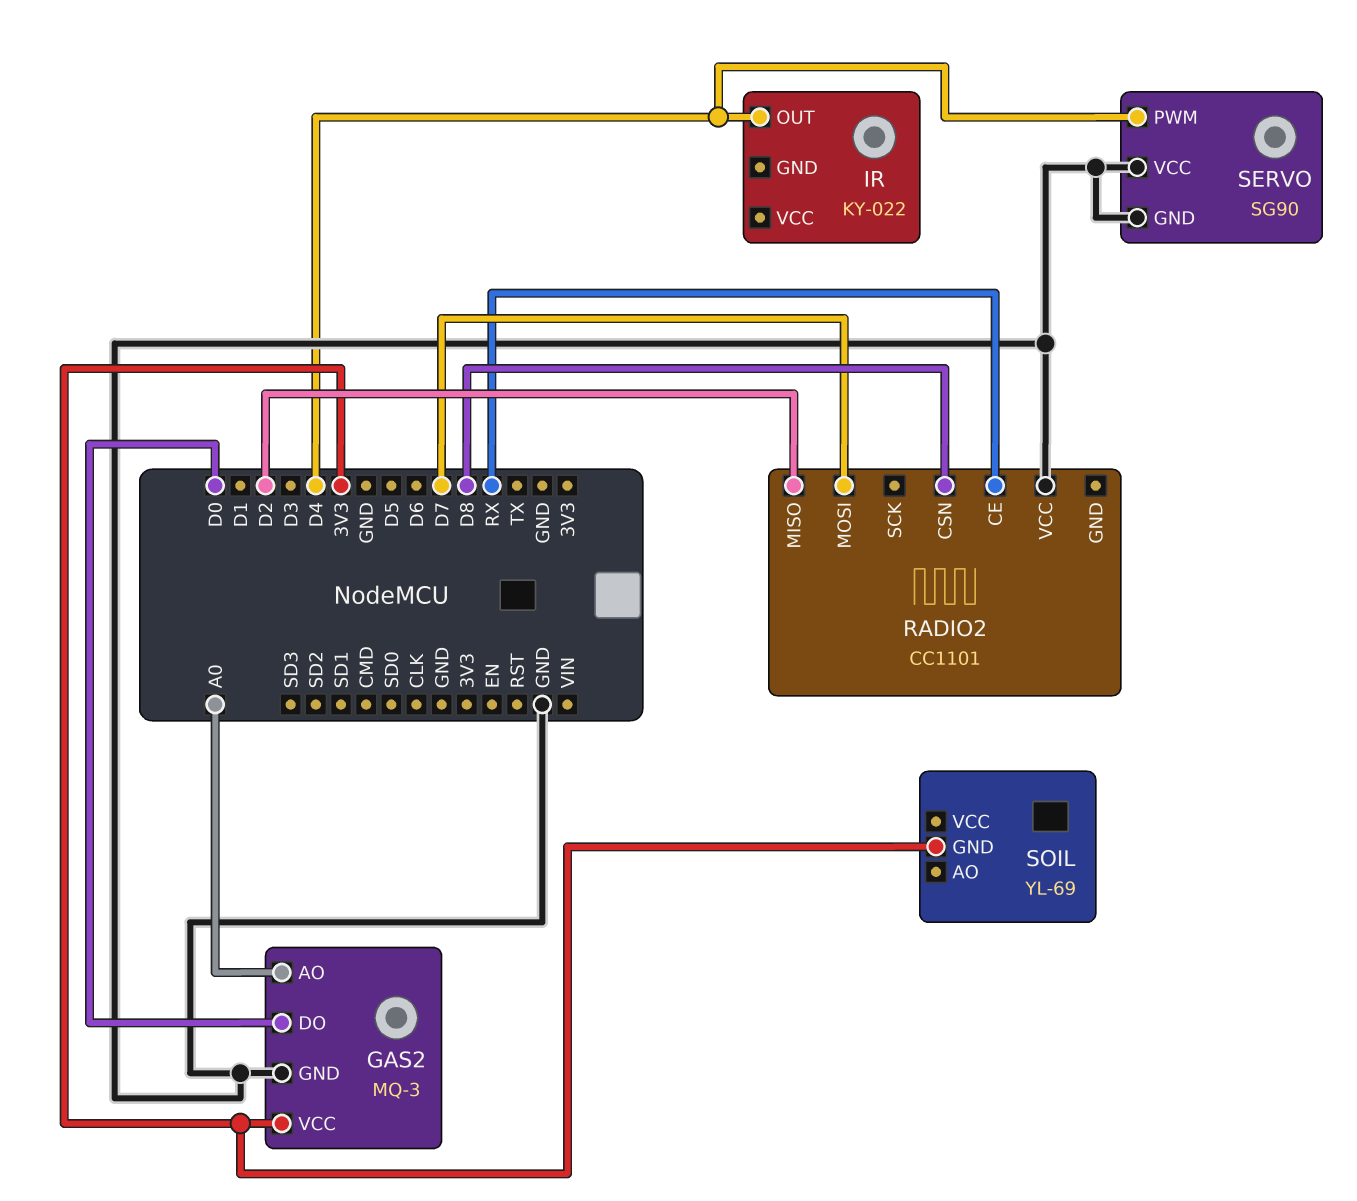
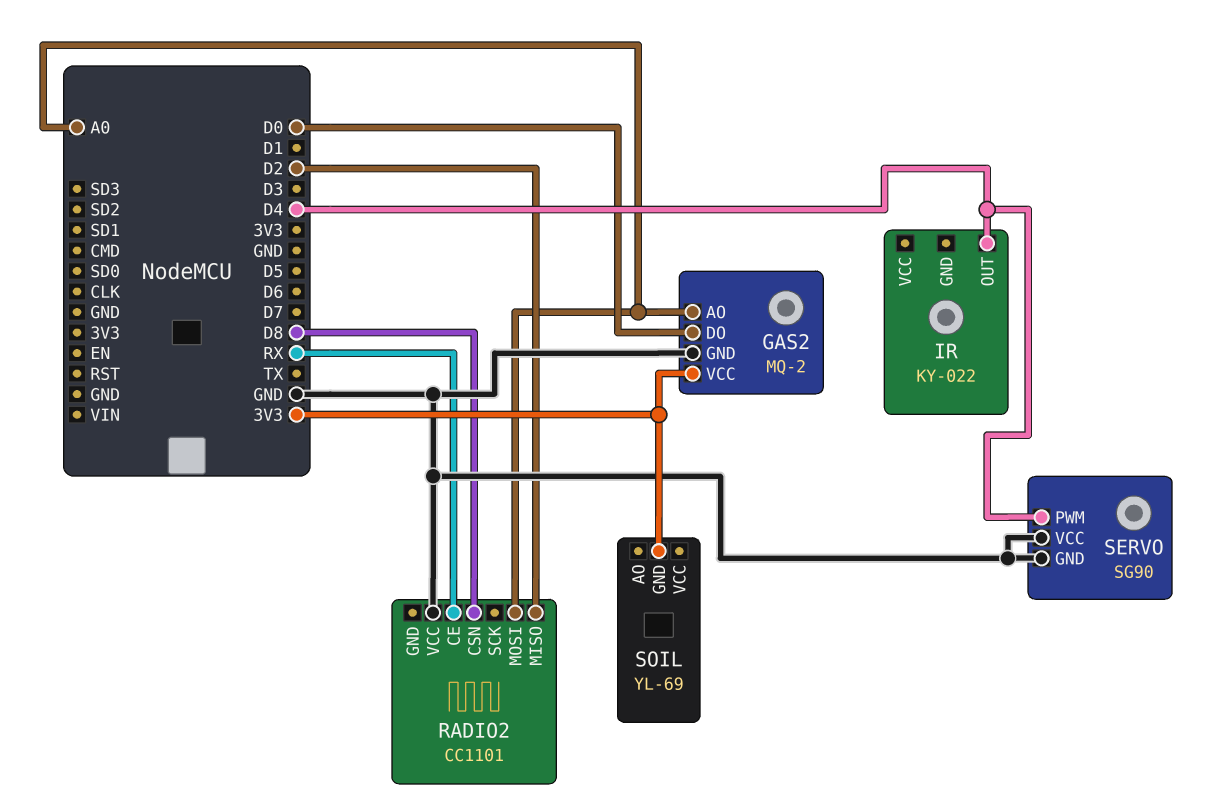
GAS2: MQ-3 -> MQ-2
RADIO2 pin MOSI: D7 -> A0

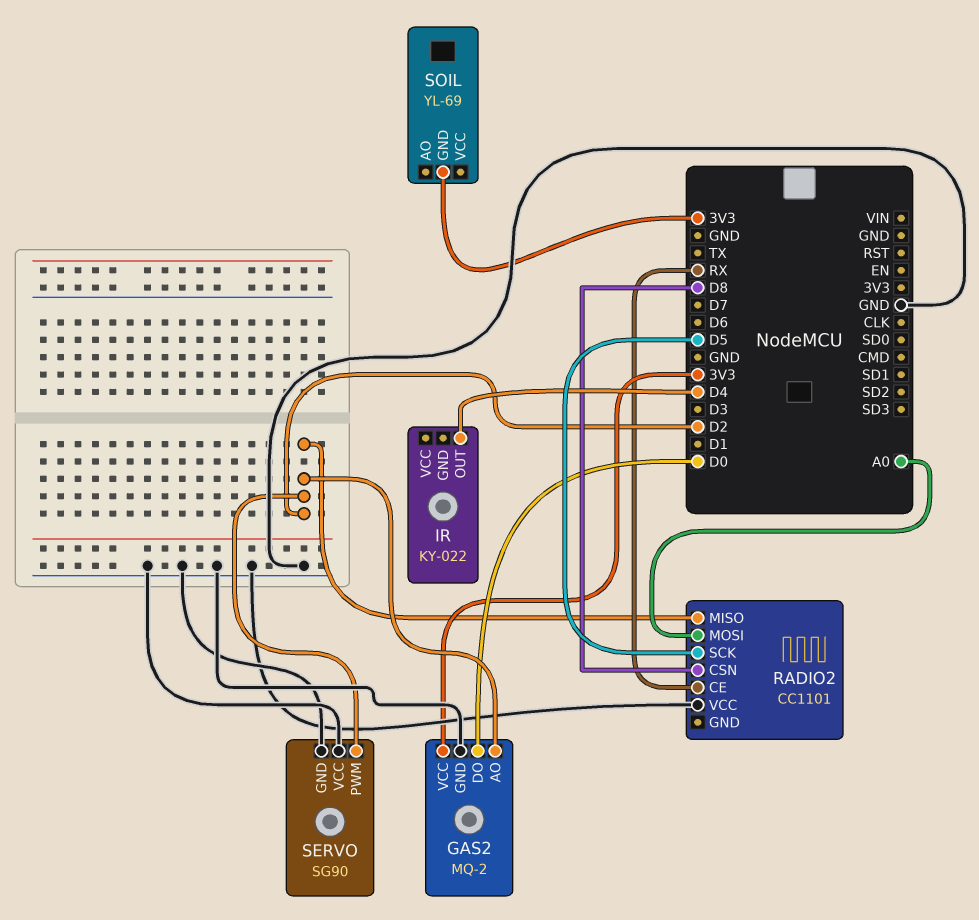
GAS2 pin AO: A0 -> D2
RADIO2 pin SCK: none -> D5
SERVO pin PWM: D4 -> D2

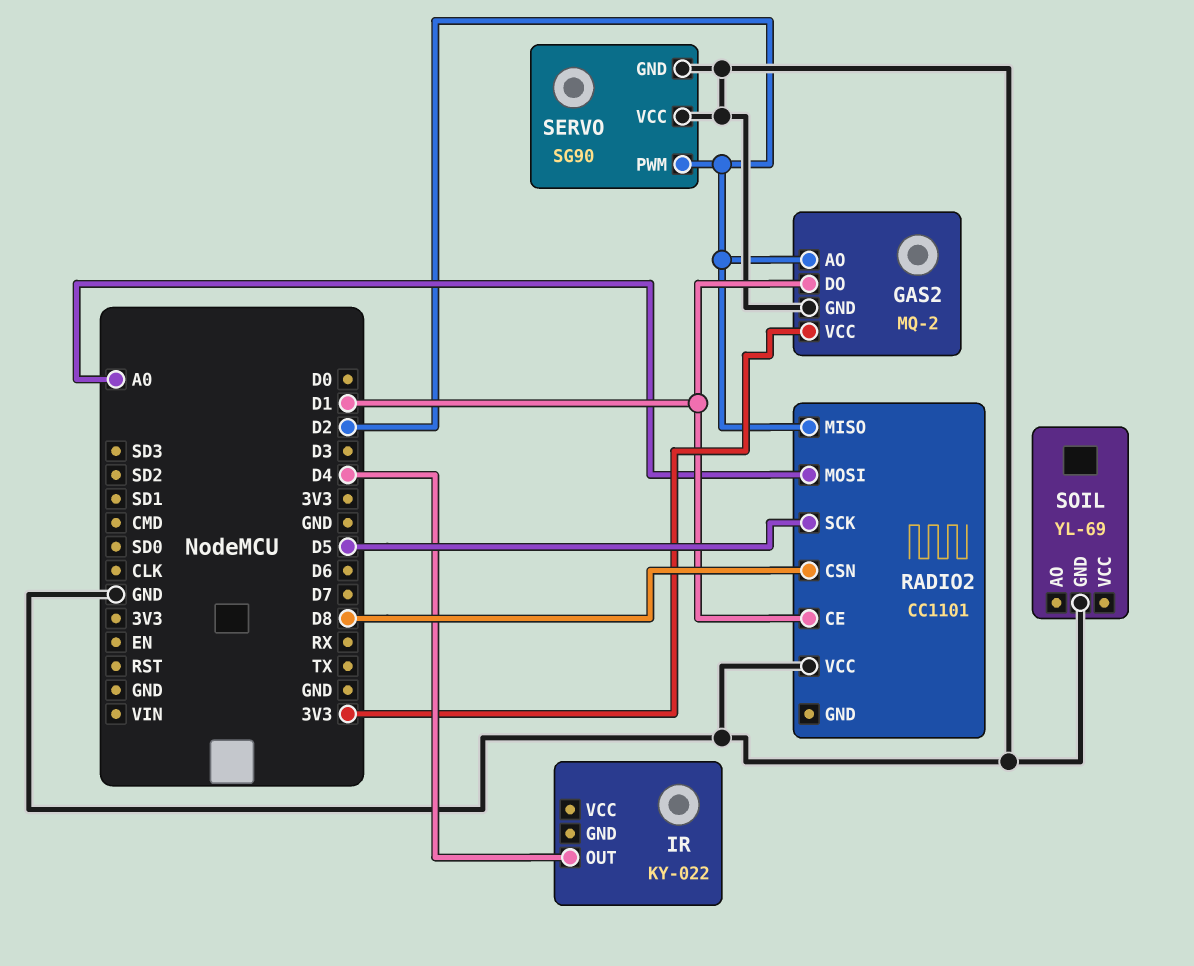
GAS2 pin DO: D0 -> D1
RADIO2 pin CE: RX -> D1
SOIL pin GND: 3V3 -> GND

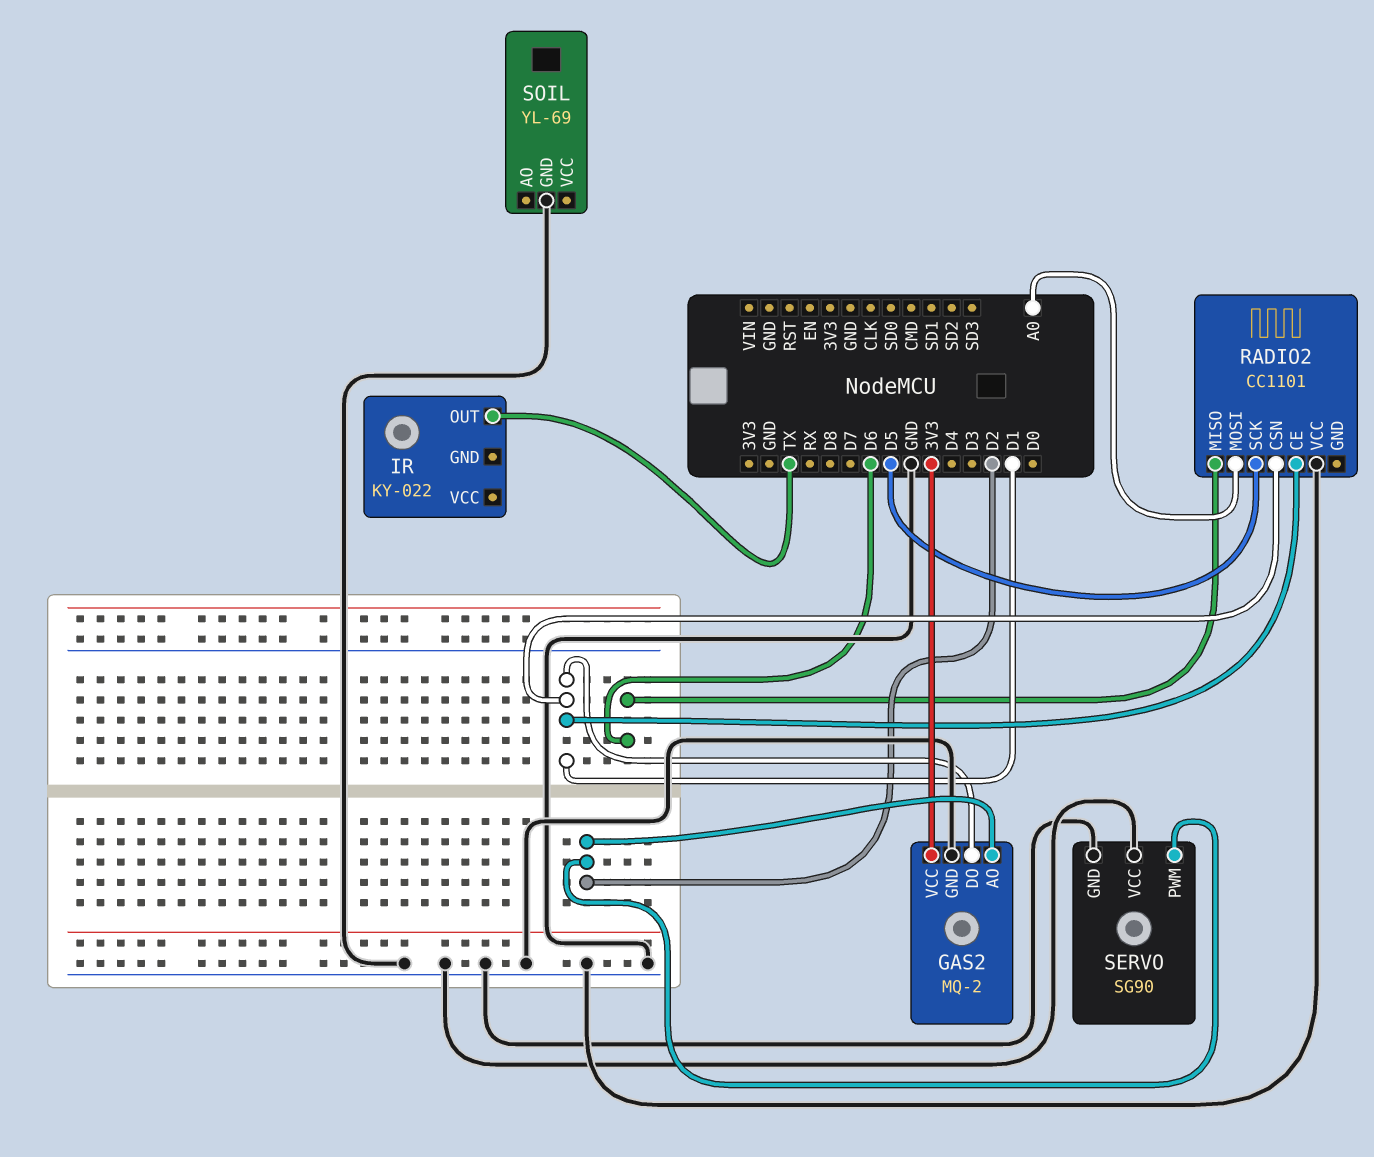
IR pin OUT: D4 -> TX
RADIO2 pin CSN: D8 -> D1
RADIO2 pin MISO: D2 -> D6

